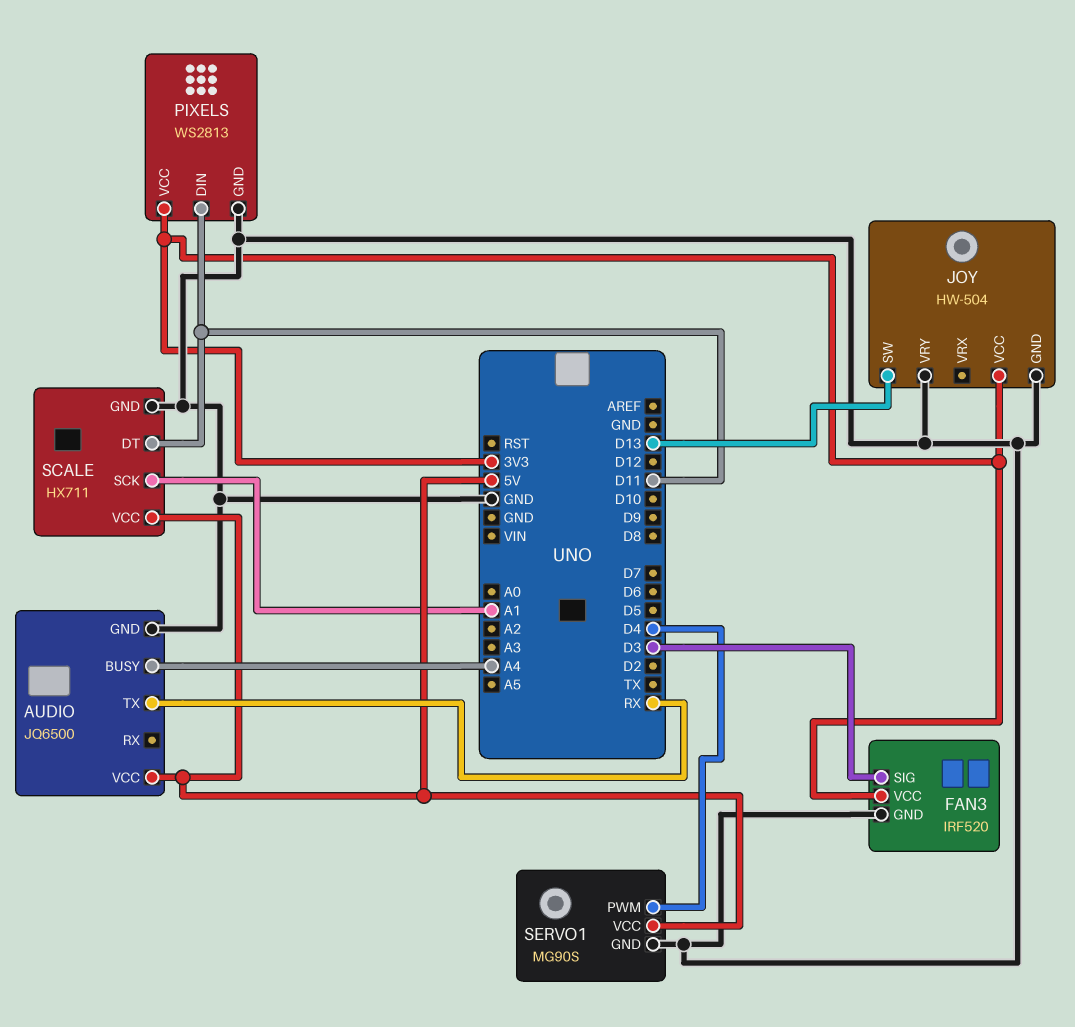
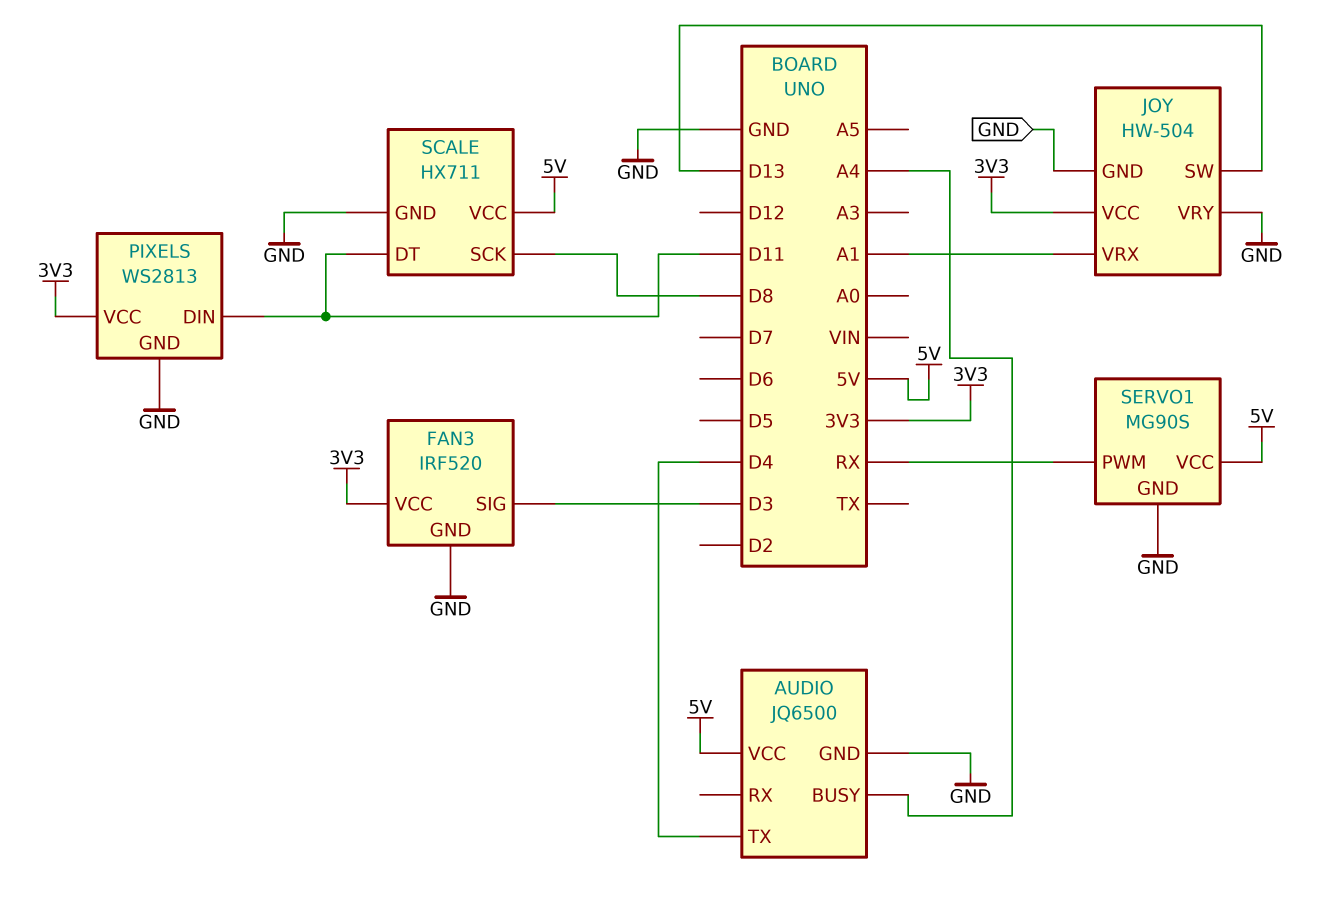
AUDIO pin TX: RX -> D4
JOY pin VRX: none -> A1
SCALE pin SCK: A1 -> D8
SERVO1 pin PWM: D4 -> RX

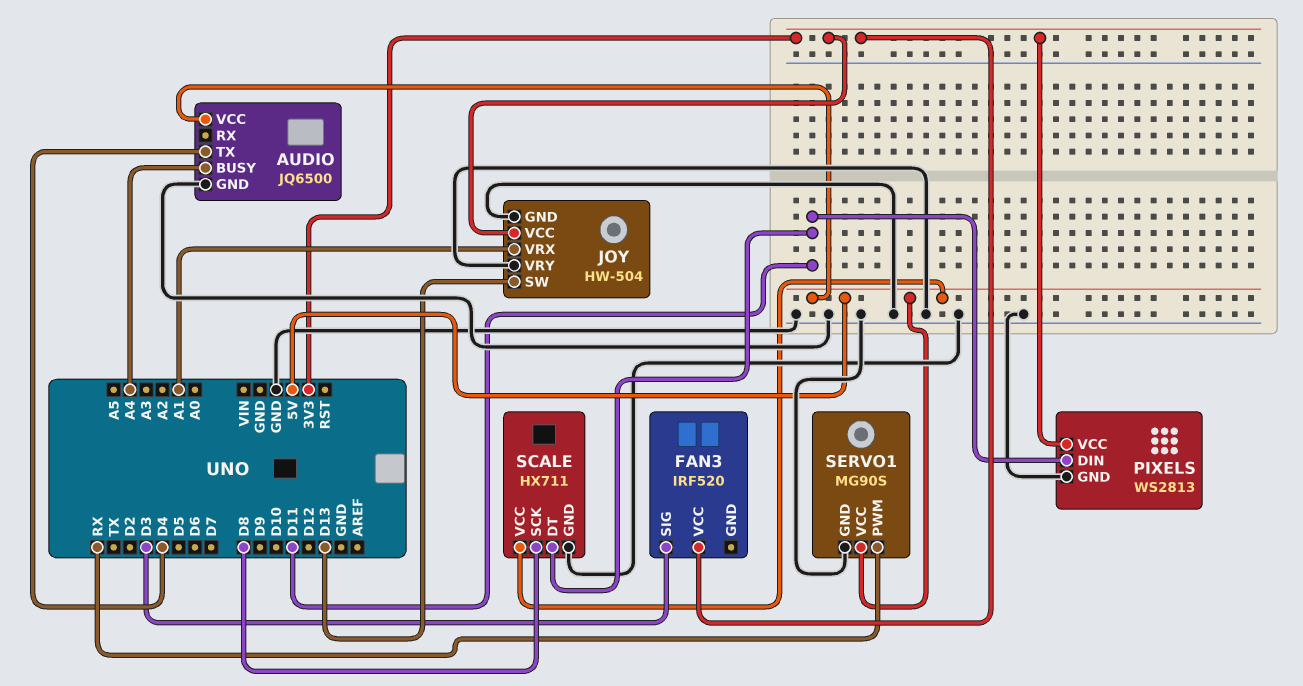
FAN3 pin GND: GND -> none

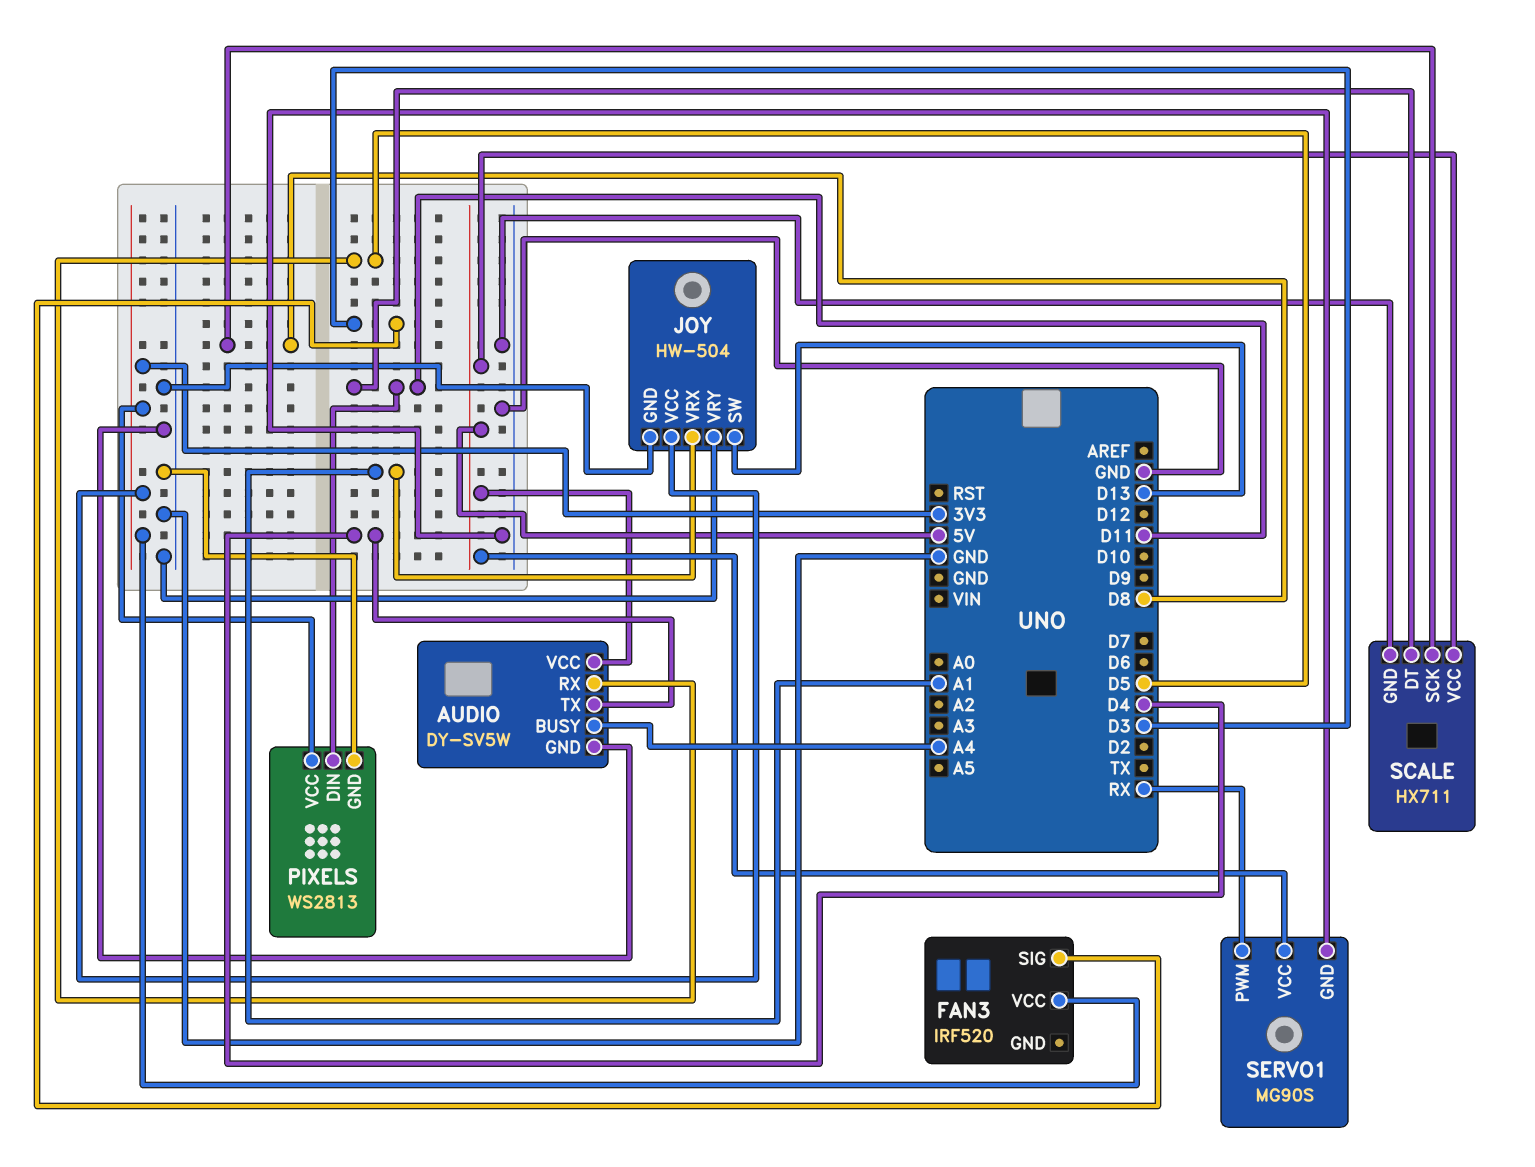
AUDIO: JQ6500 -> DY-SV5W
AUDIO pin RX: none -> D5

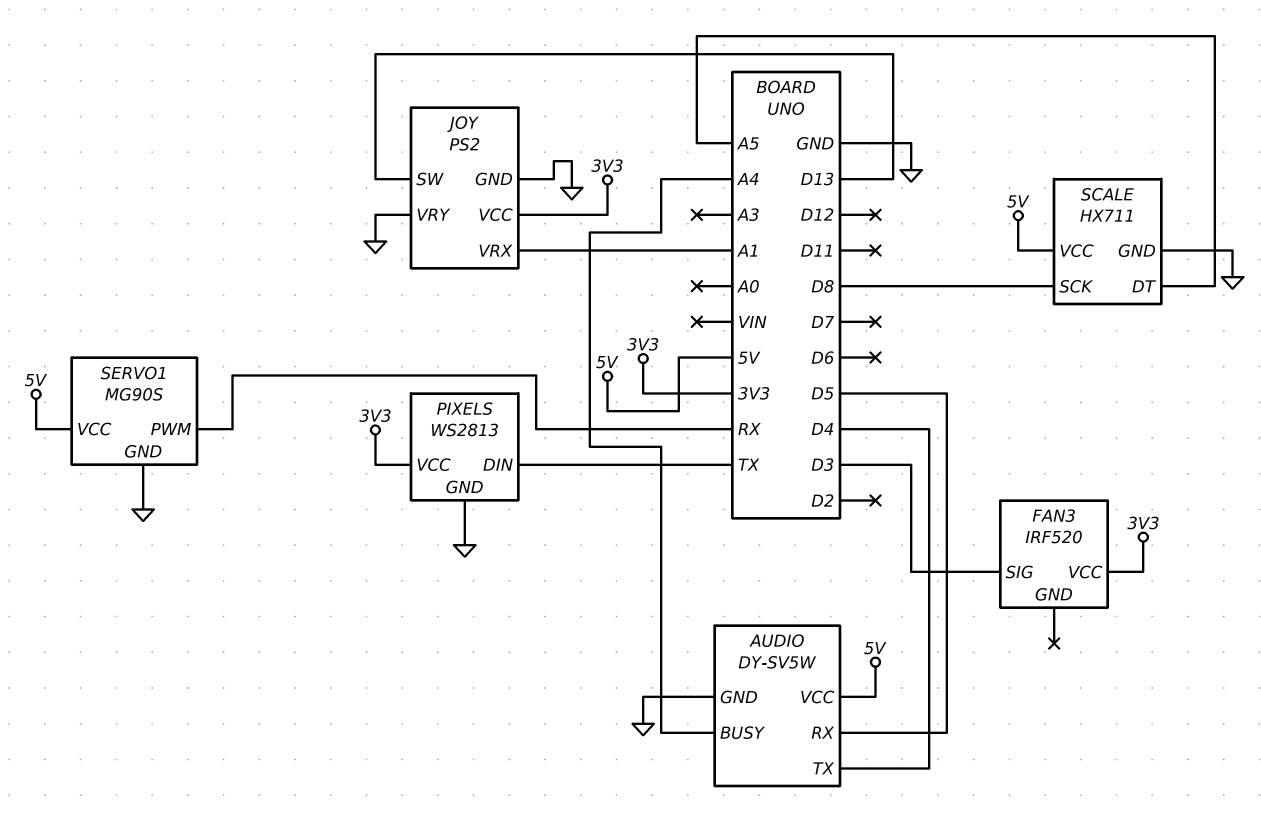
JOY: HW-504 -> PS2
PIXELS pin DIN: D11 -> TX
SCALE pin DT: D11 -> A5

